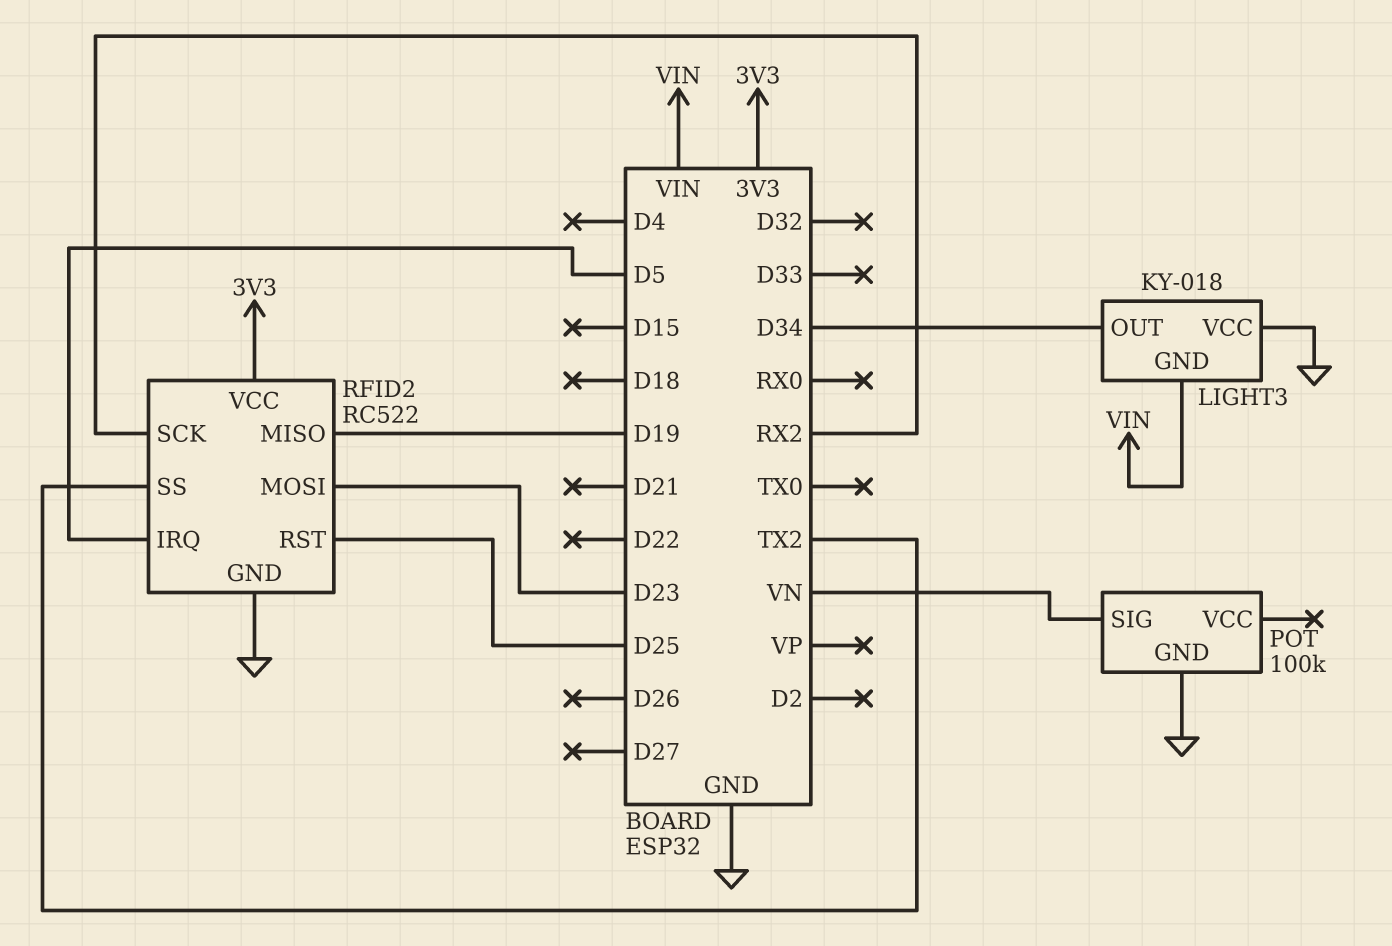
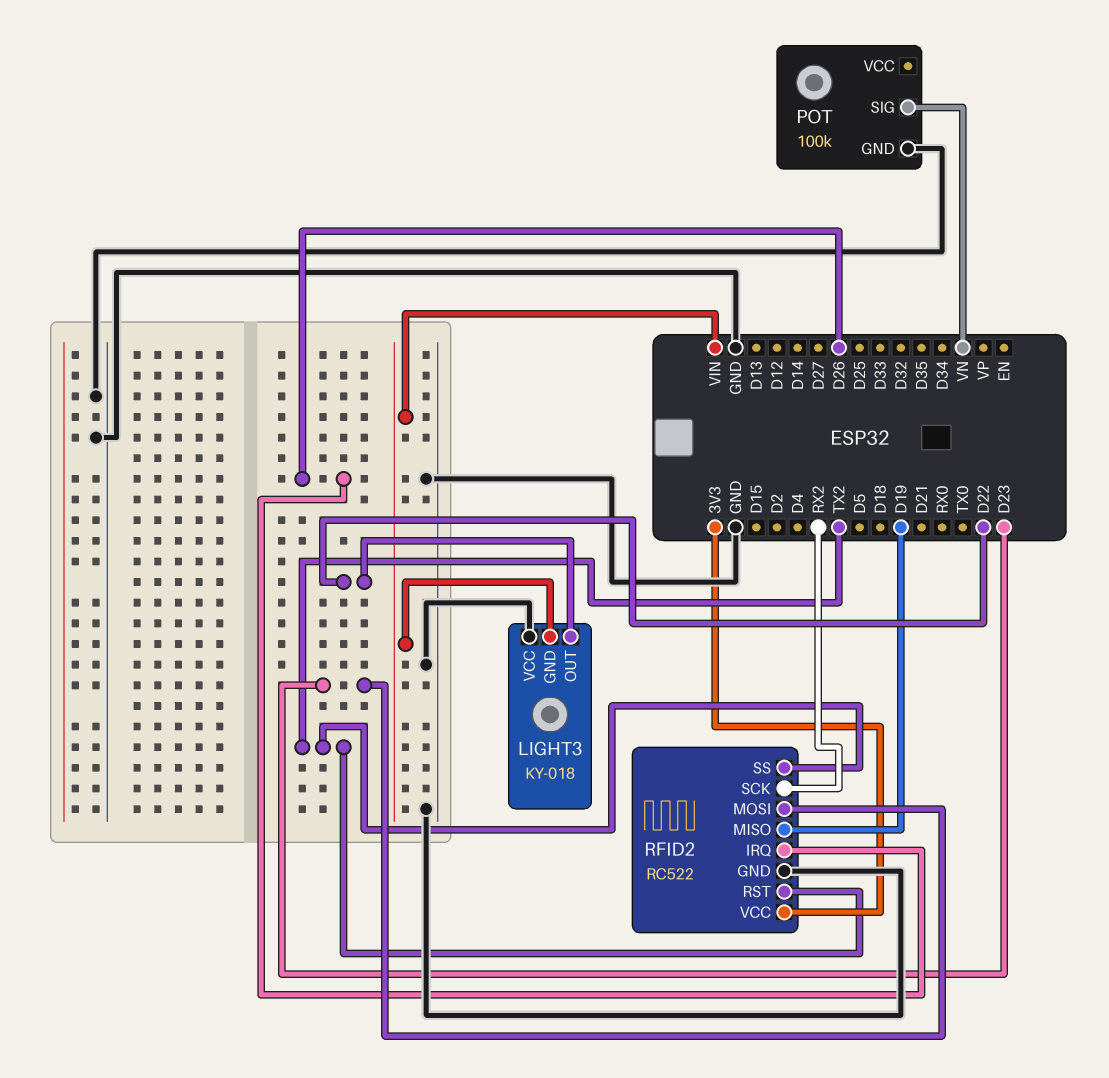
LIGHT3 pin OUT: D34 -> D22
RFID2 pin IRQ: D5 -> D26
RFID2 pin RST: D25 -> TX2

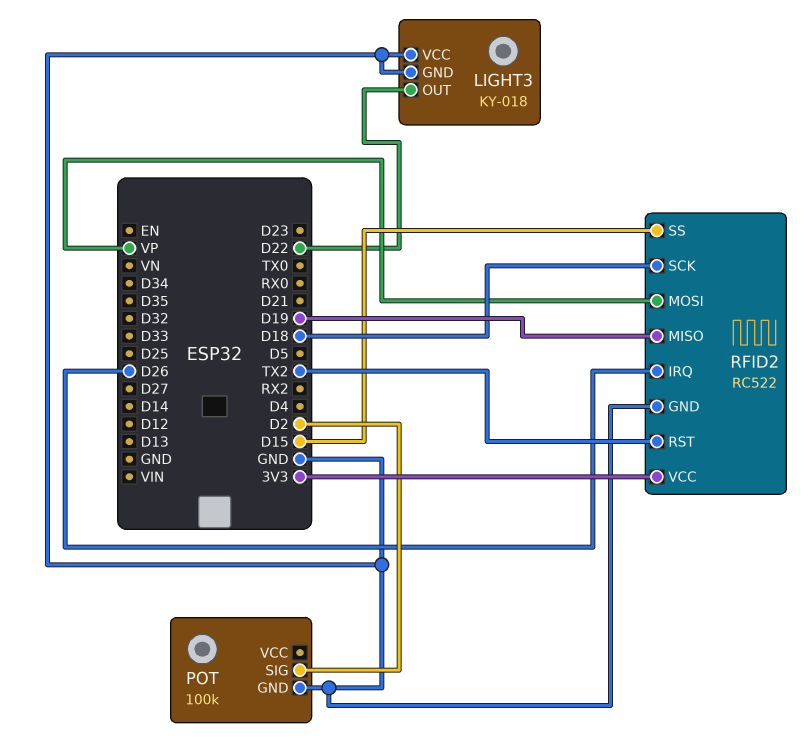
LIGHT3 pin GND: VIN -> GND
POT pin SIG: VN -> D2
RFID2 pin MOSI: D23 -> VP
RFID2 pin SCK: RX2 -> D18
RFID2 pin SS: TX2 -> D15

